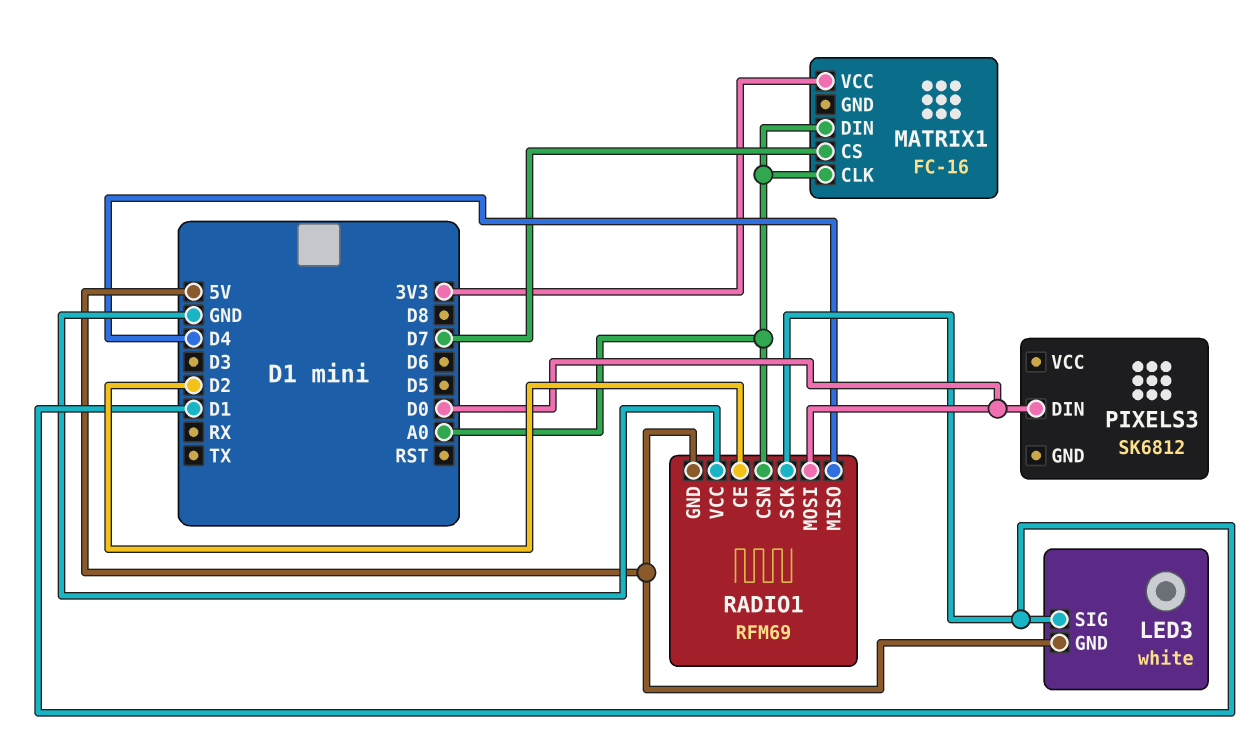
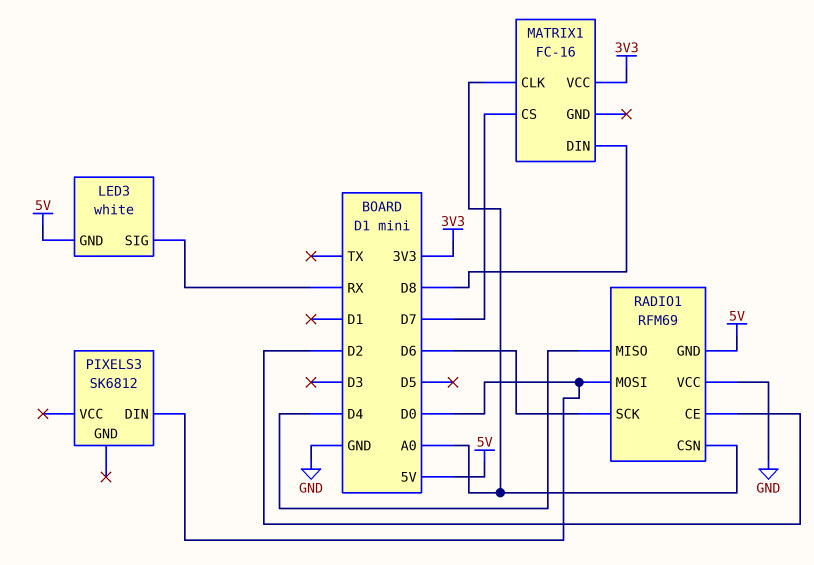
LED3 pin SIG: D1 -> RX
MATRIX1 pin DIN: A0 -> D8
RADIO1 pin SCK: D1 -> D6

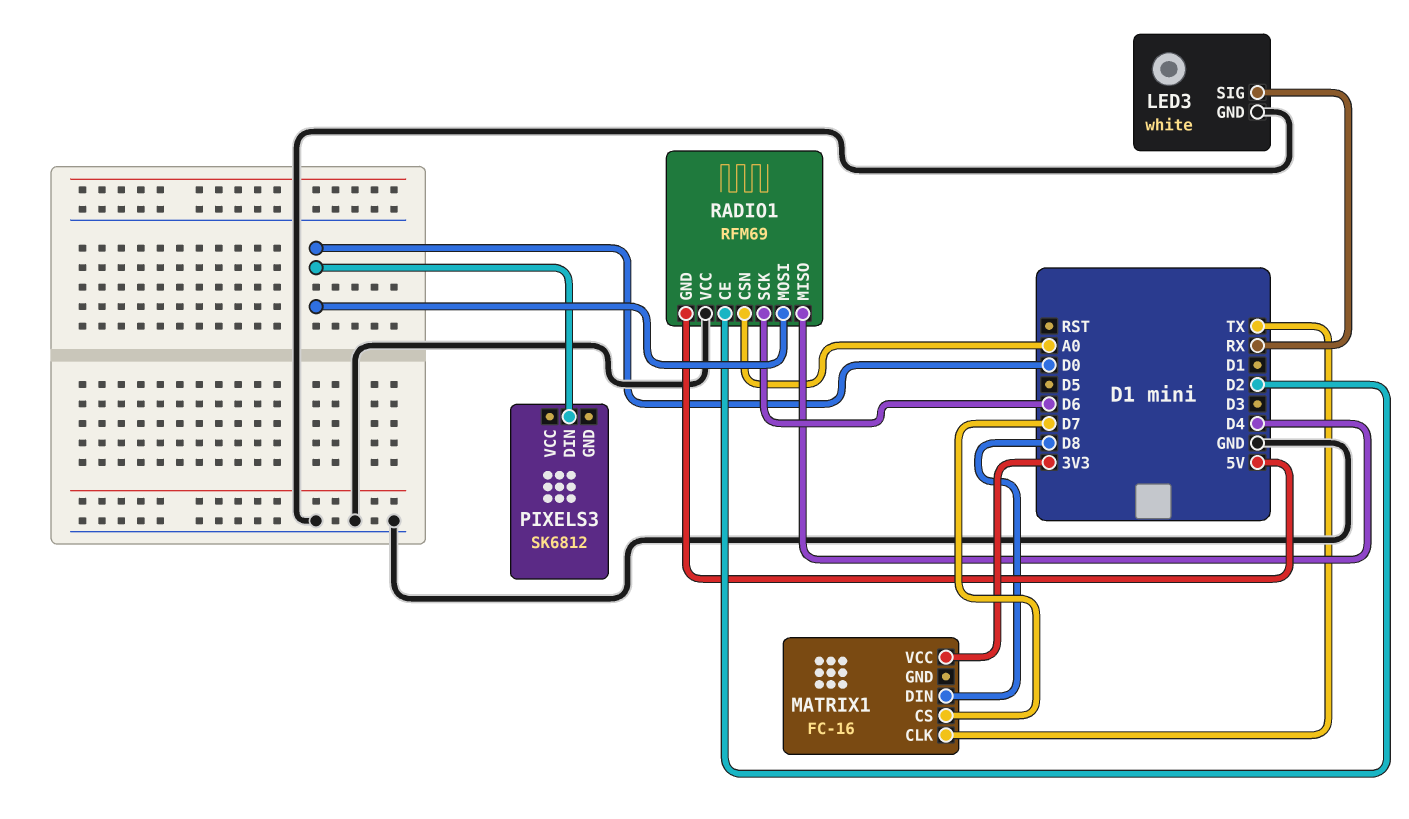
LED3 pin GND: 5V -> GND
MATRIX1 pin CLK: A0 -> TX

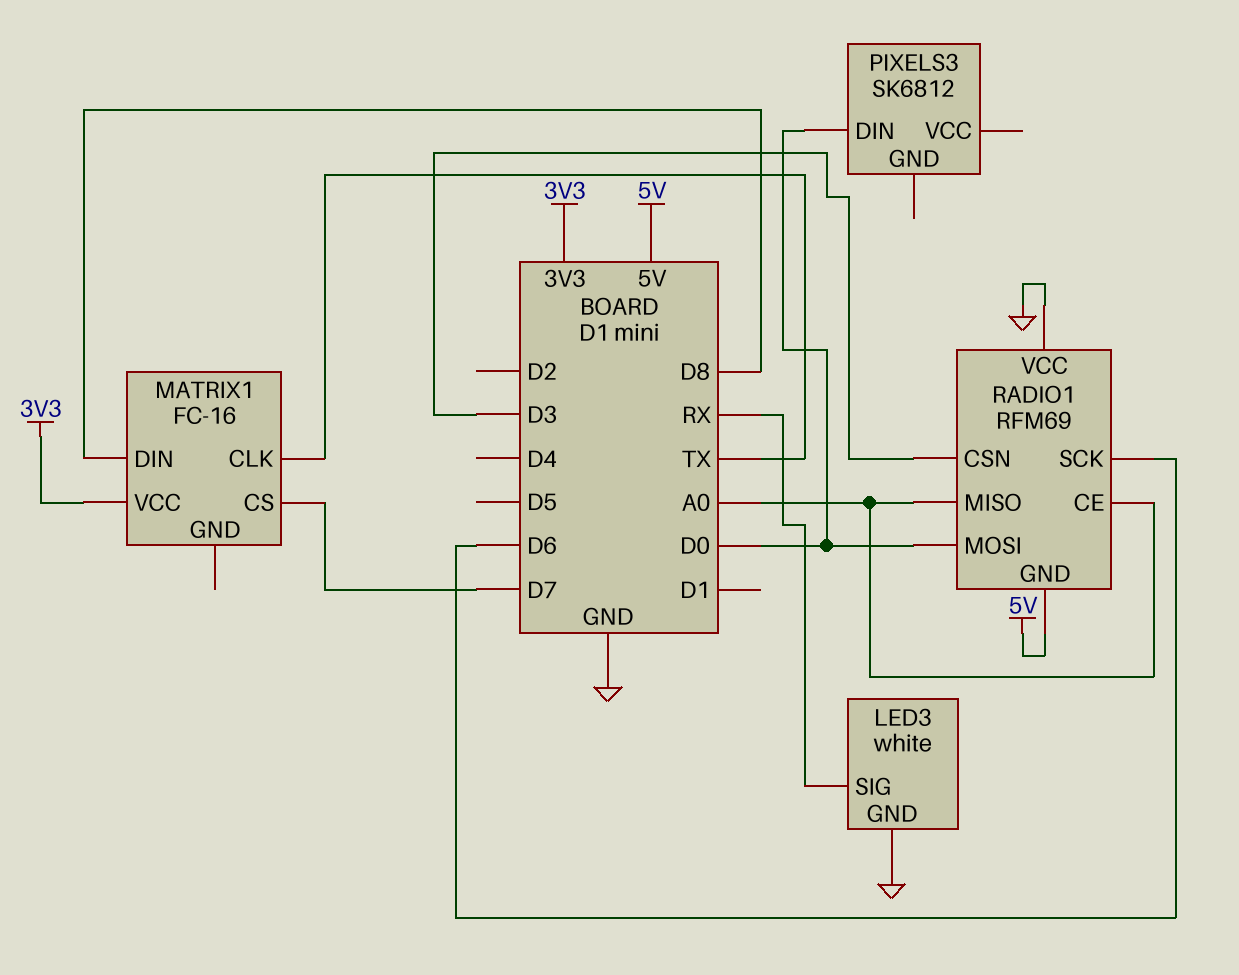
RADIO1 pin CE: D2 -> A0
RADIO1 pin CSN: A0 -> D3
RADIO1 pin MISO: D4 -> A0

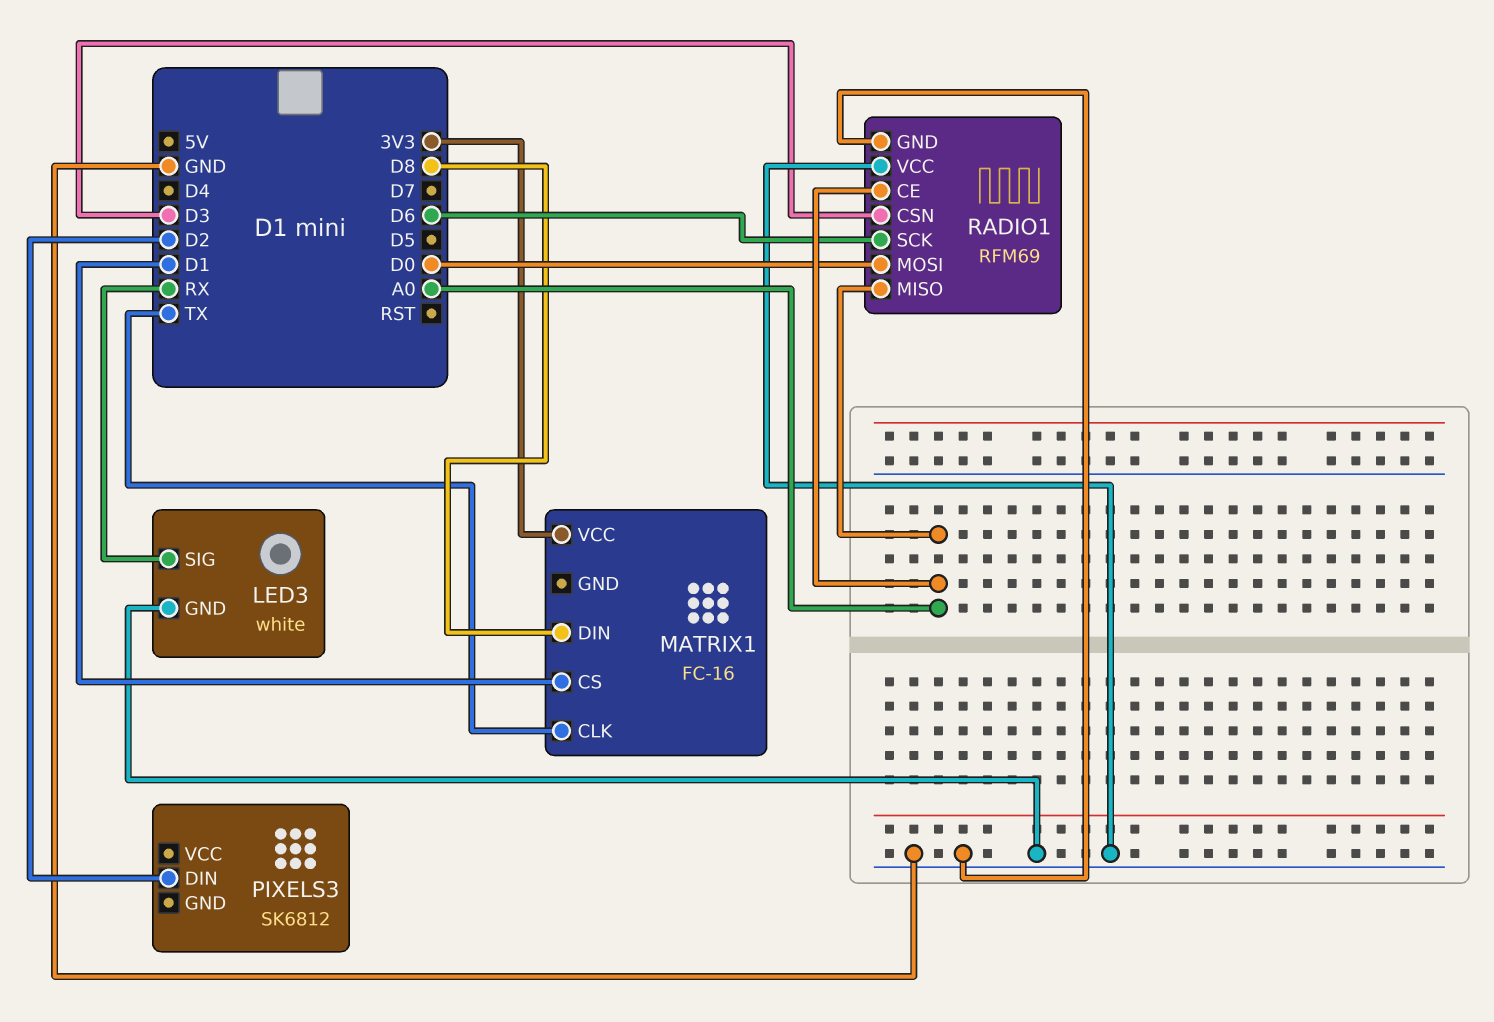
MATRIX1 pin CS: D7 -> D1
PIXELS3 pin DIN: D0 -> D2
RADIO1 pin GND: 5V -> GND

